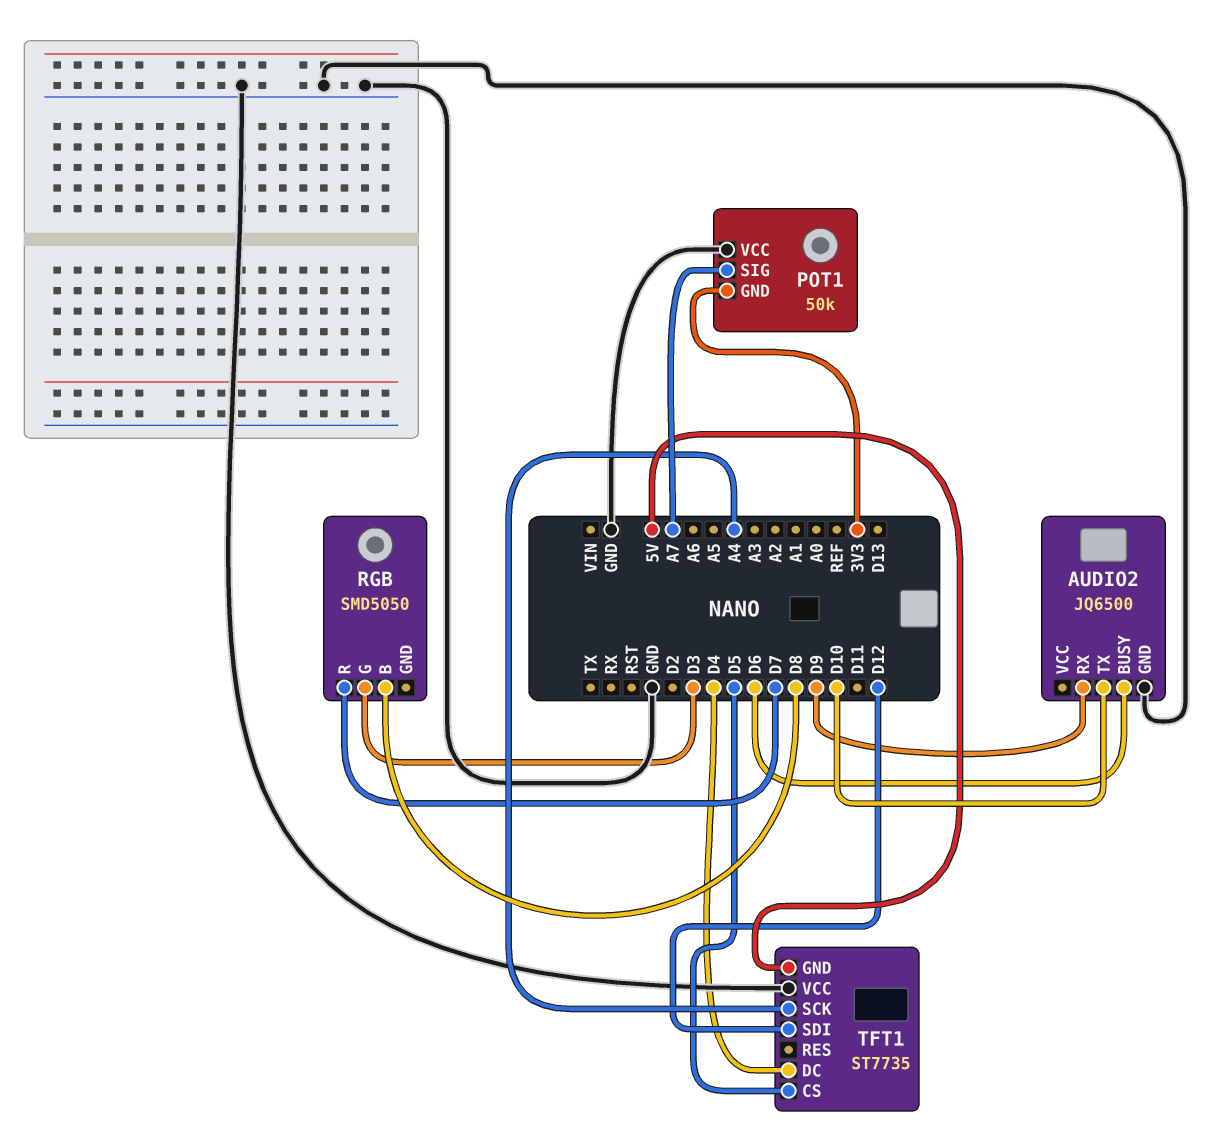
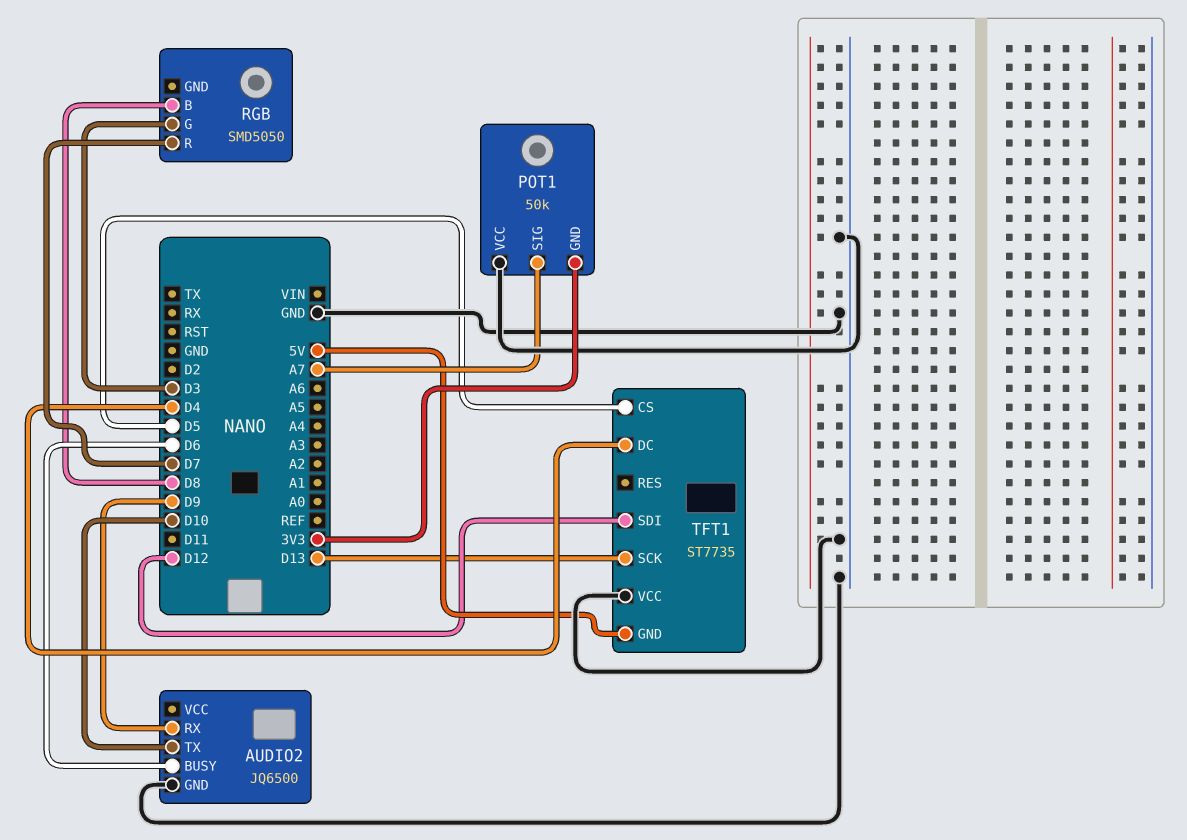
TFT1 pin SCK: A4 -> D13

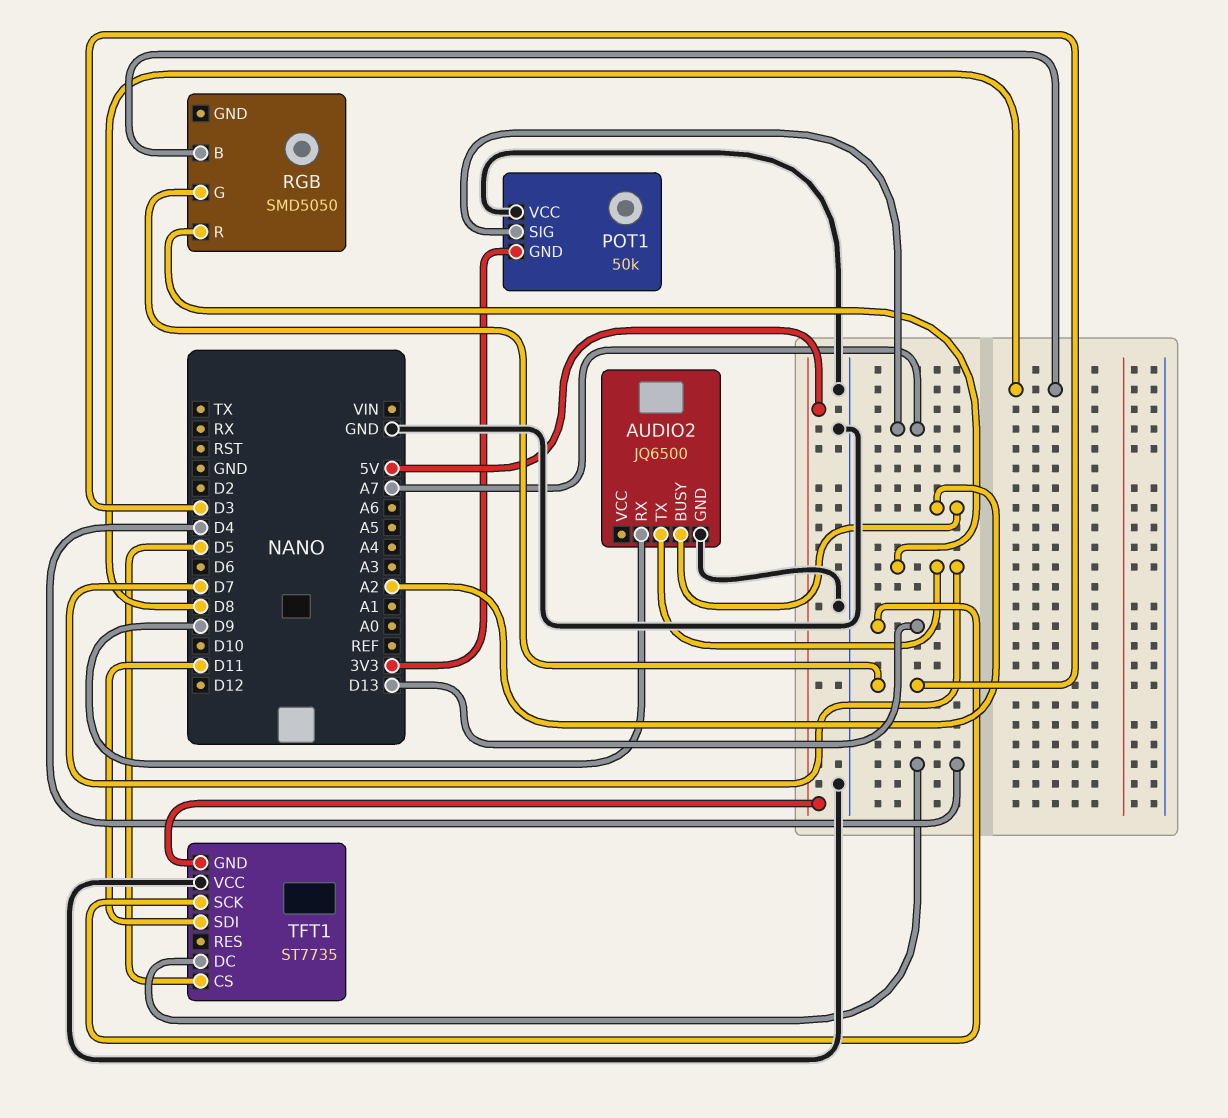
AUDIO2 pin BUSY: D6 -> A2
AUDIO2 pin TX: D10 -> D7
TFT1 pin SDI: D12 -> D11

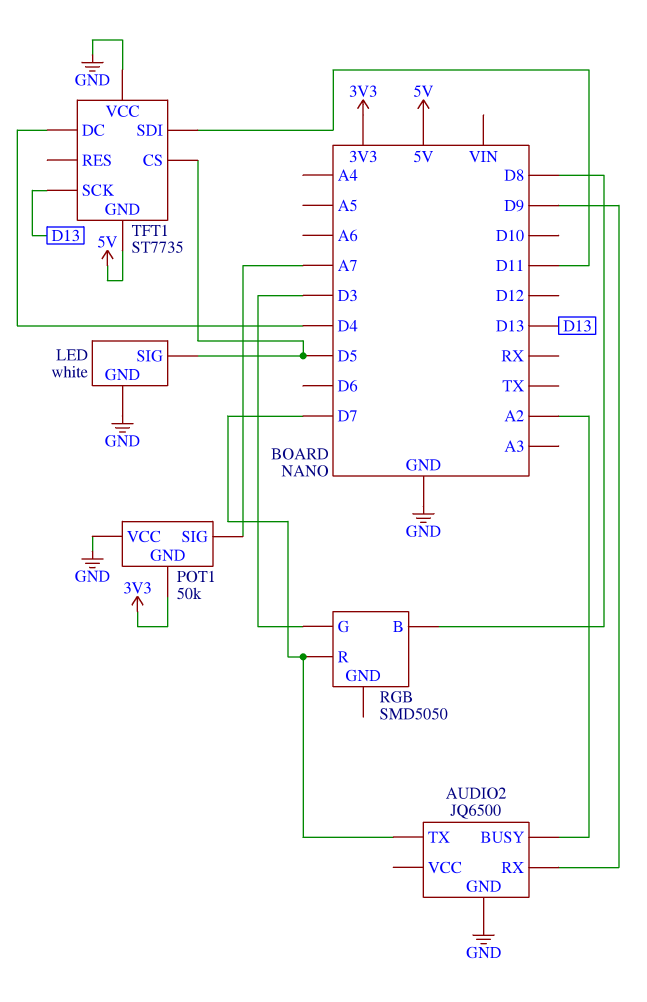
LED: none -> white
LED pin GND: none -> GND
LED pin SIG: none -> D5

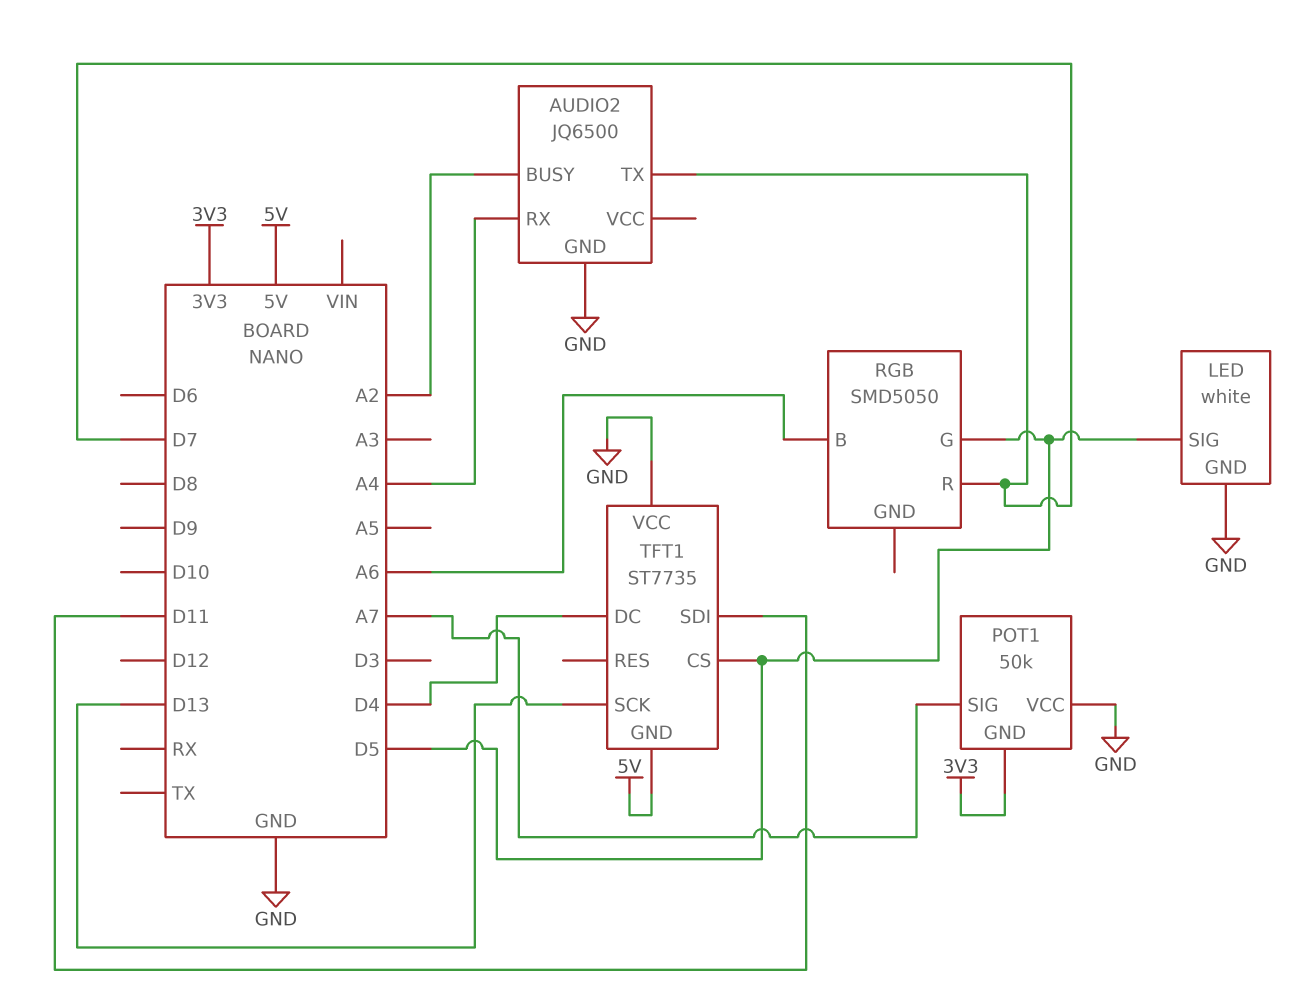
AUDIO2 pin RX: D9 -> A4
RGB pin B: D8 -> A6
RGB pin G: D3 -> D5

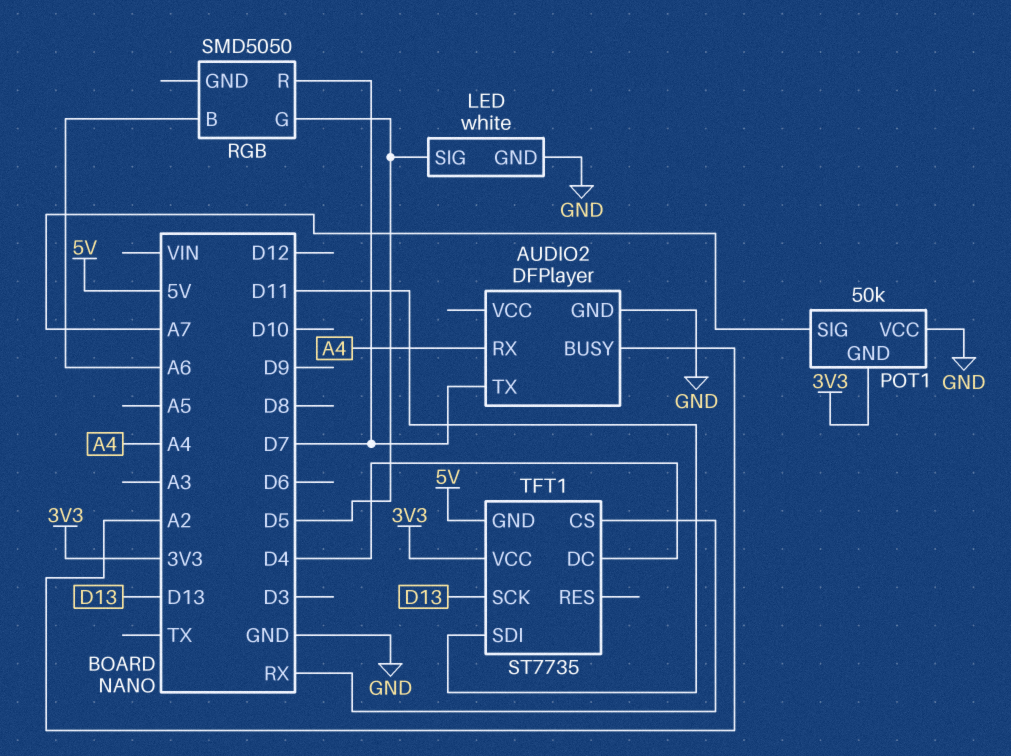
AUDIO2: JQ6500 -> DFPlayer
TFT1 pin CS: D5 -> RX
TFT1 pin VCC: GND -> 3V3

